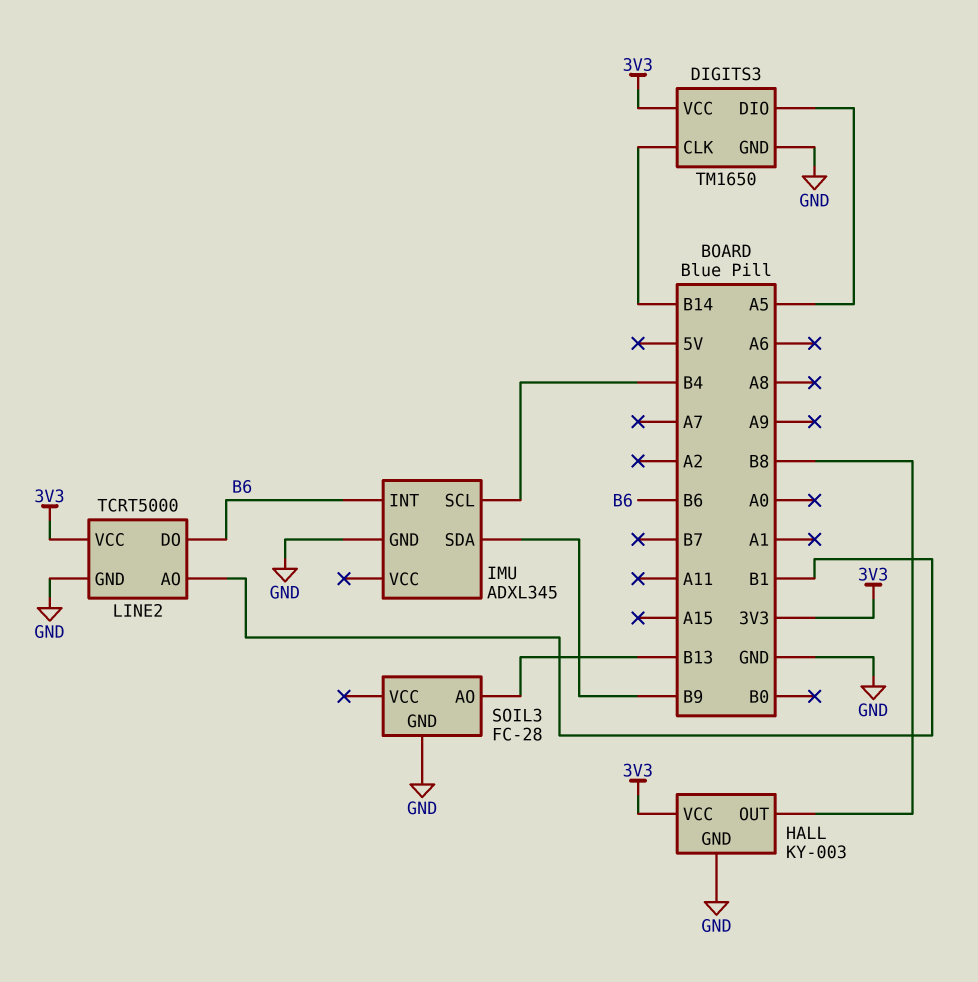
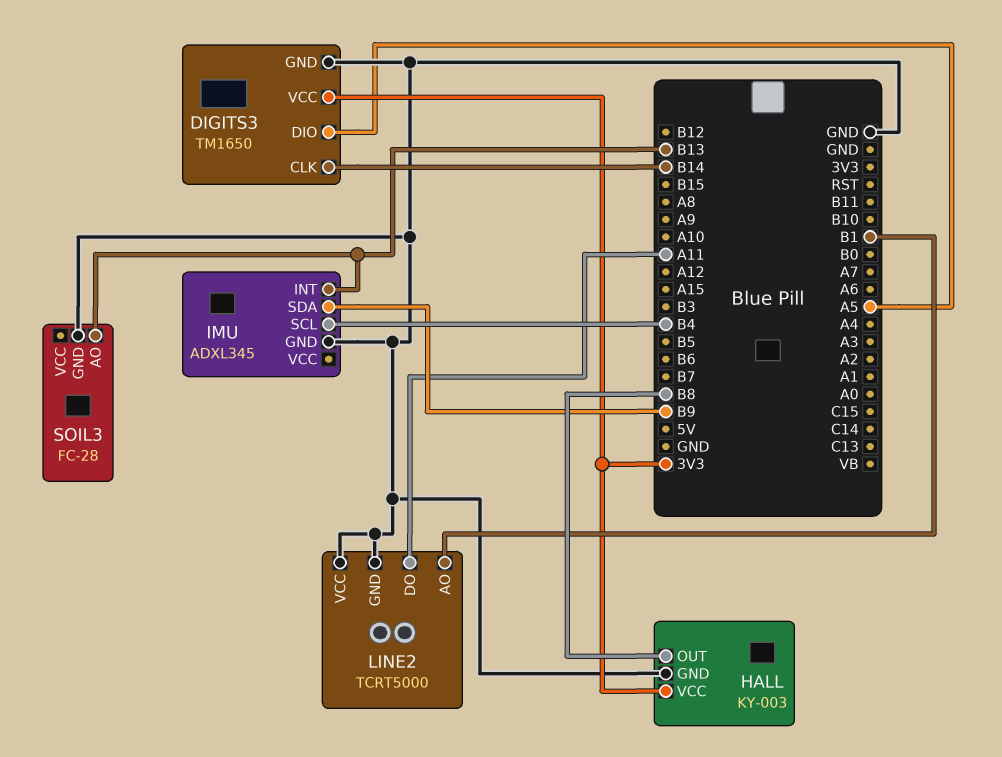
IMU pin INT: B6 -> B13
LINE2 pin DO: B6 -> A11
LINE2 pin VCC: 3V3 -> GND

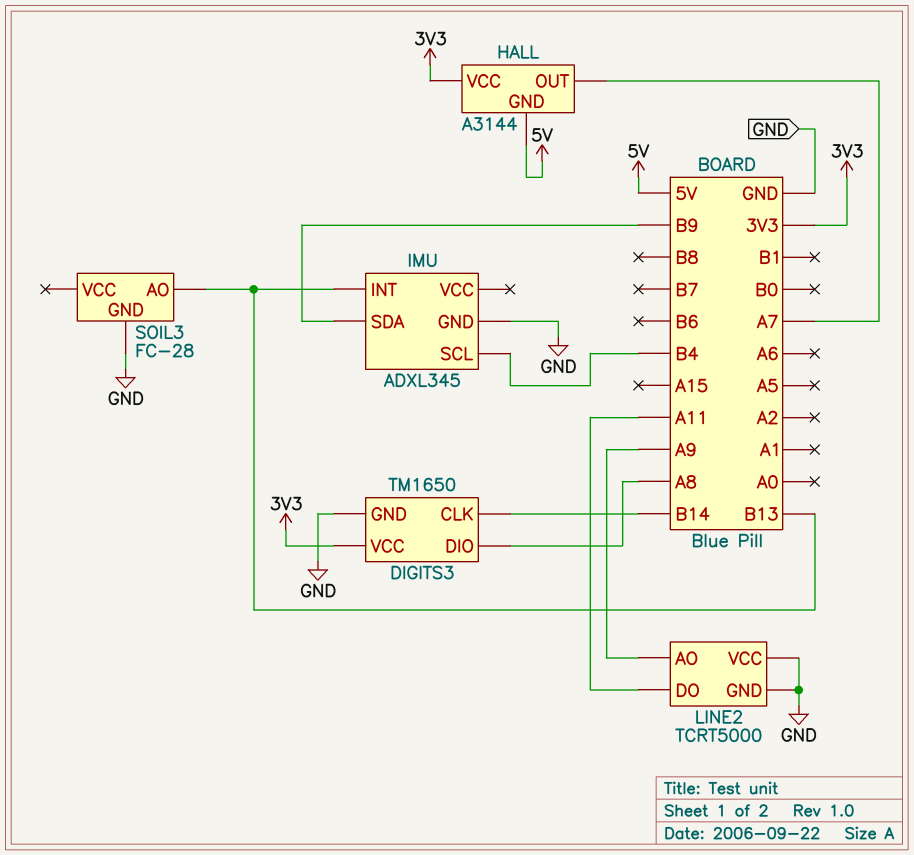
DIGITS3 pin DIO: A5 -> A8
HALL: KY-003 -> A3144
HALL pin GND: GND -> 5V
HALL pin OUT: B8 -> A7
LINE2 pin AO: B1 -> A9

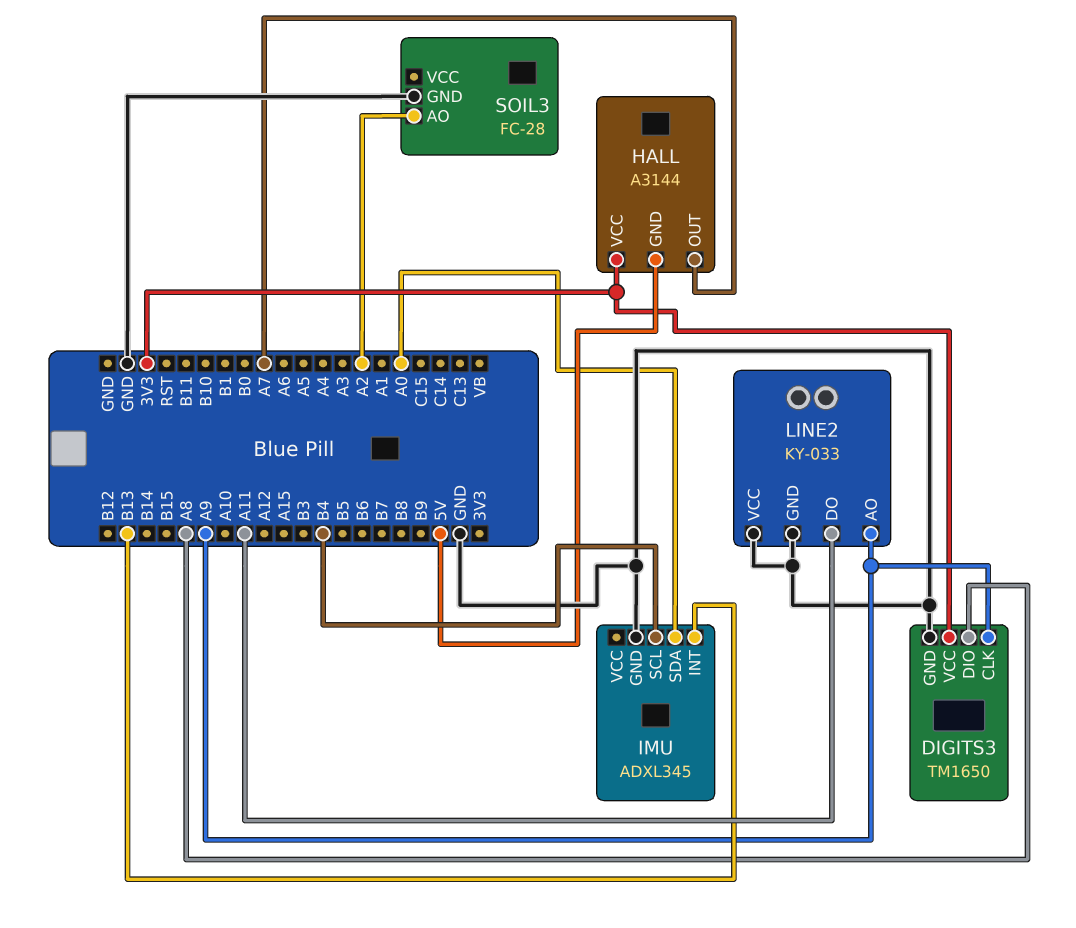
DIGITS3 pin CLK: B14 -> A9
IMU pin SDA: B9 -> A0
LINE2: TCRT5000 -> KY-033
SOIL3 pin AO: B13 -> A2

